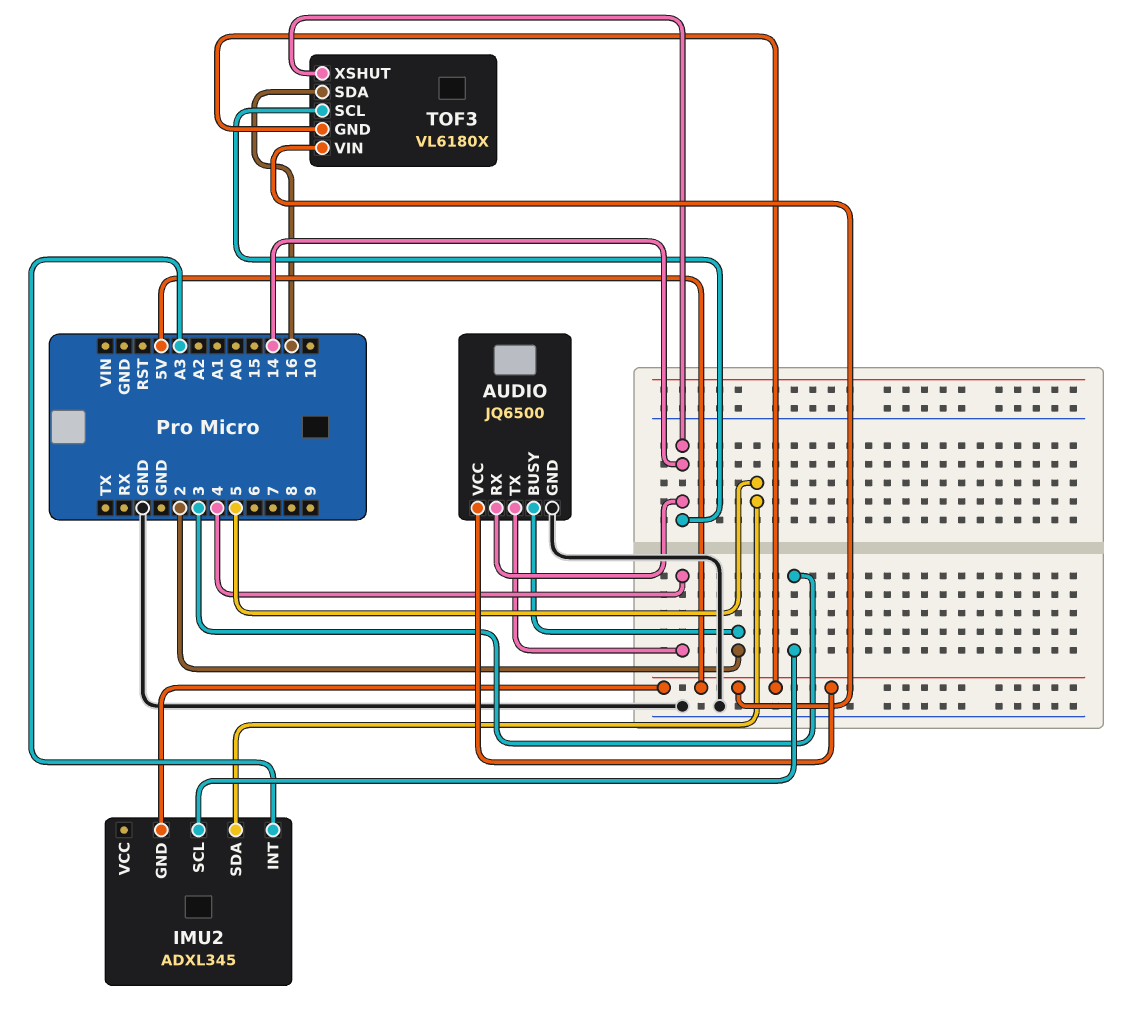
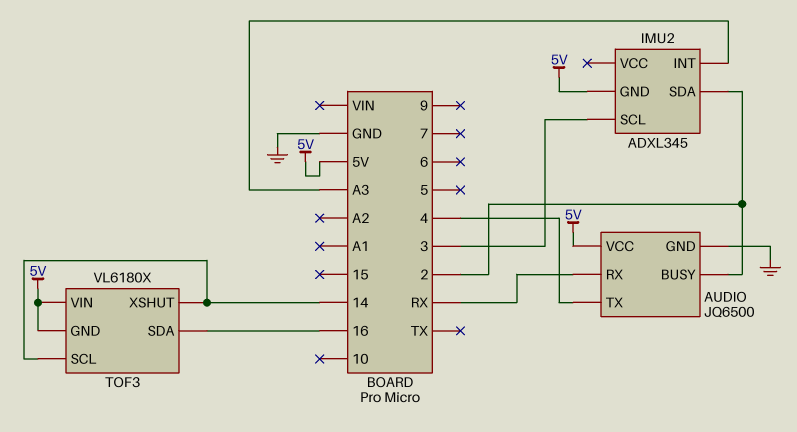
AUDIO pin RX: 14 -> RX
IMU2 pin SDA: 5 -> 2

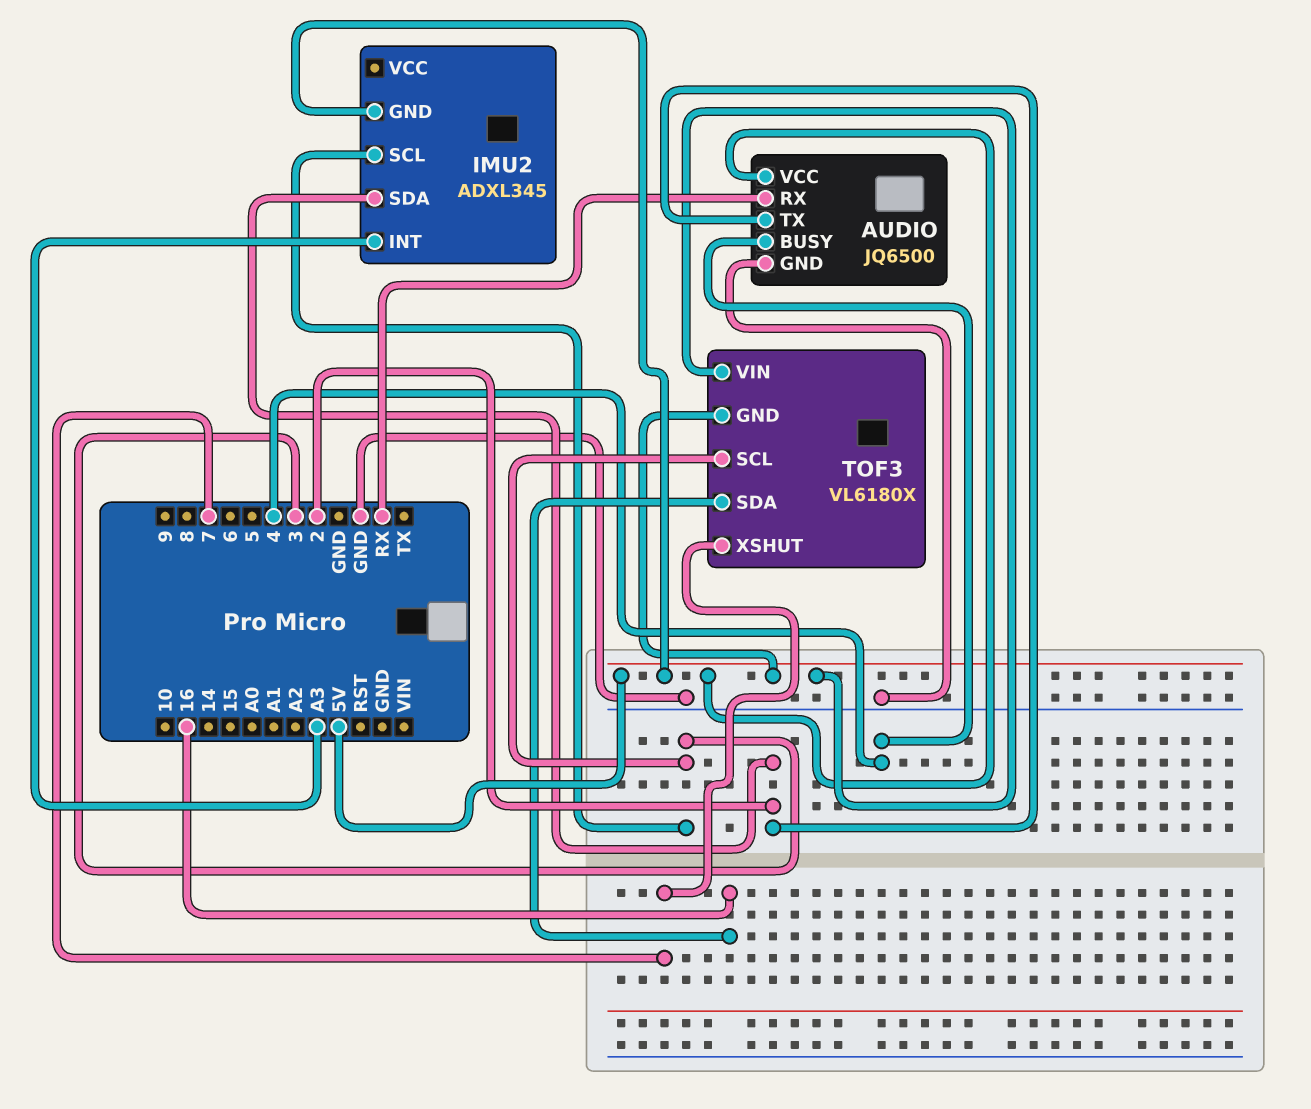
AUDIO pin BUSY: 2 -> 4
AUDIO pin TX: 4 -> 2
TOF3 pin SCL: 14 -> 3
TOF3 pin XSHUT: 14 -> 7

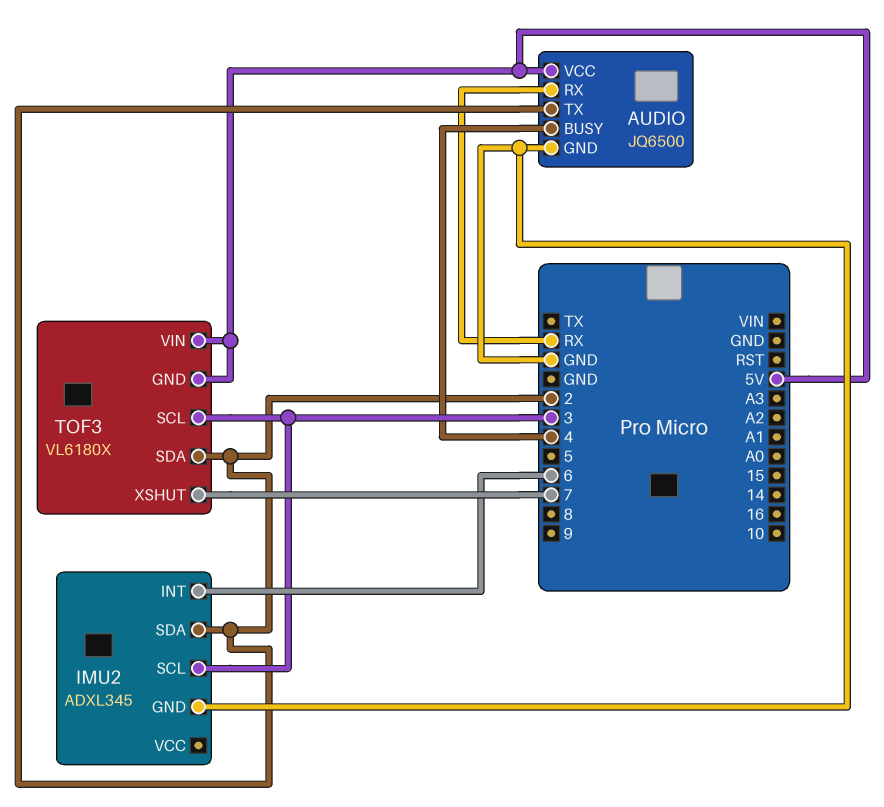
IMU2 pin GND: 5V -> GND
IMU2 pin INT: A3 -> 6
TOF3 pin SDA: 16 -> 2

